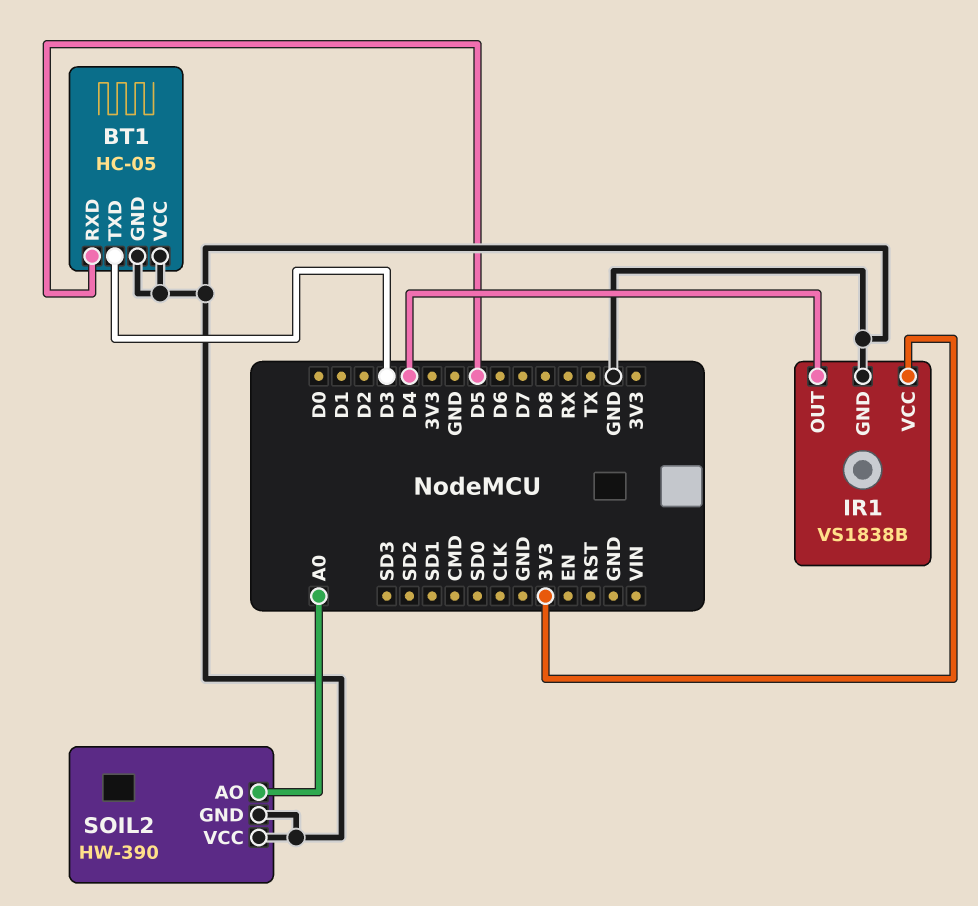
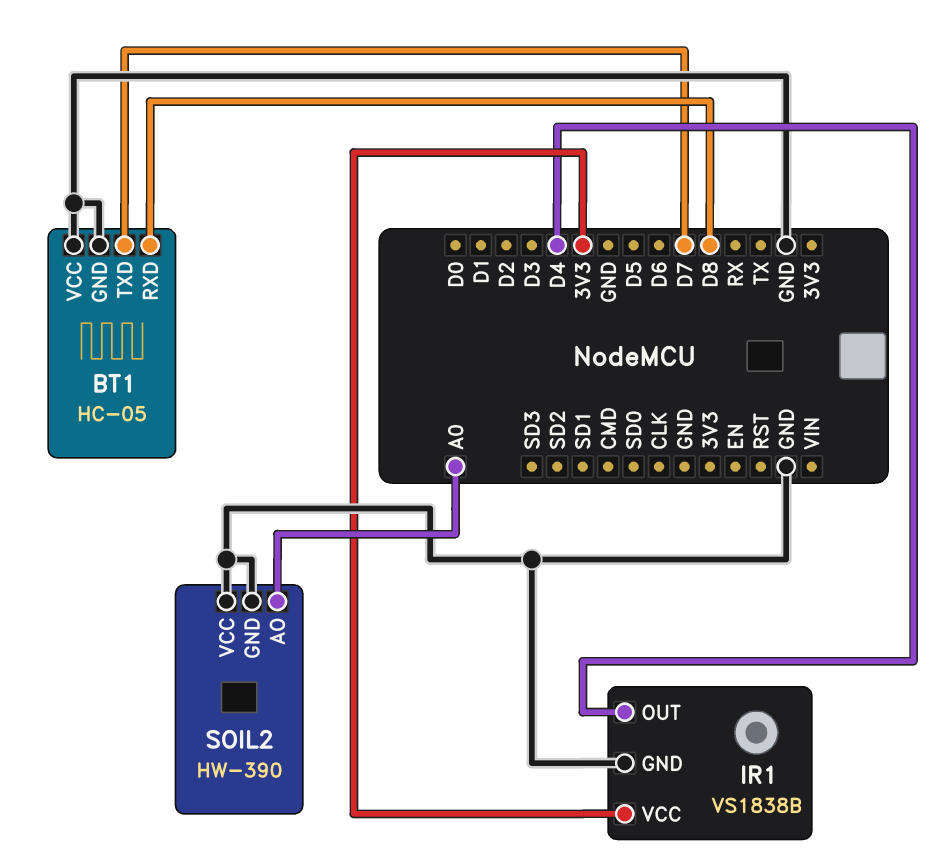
BT1 pin RXD: D5 -> D8
BT1 pin TXD: D3 -> D7

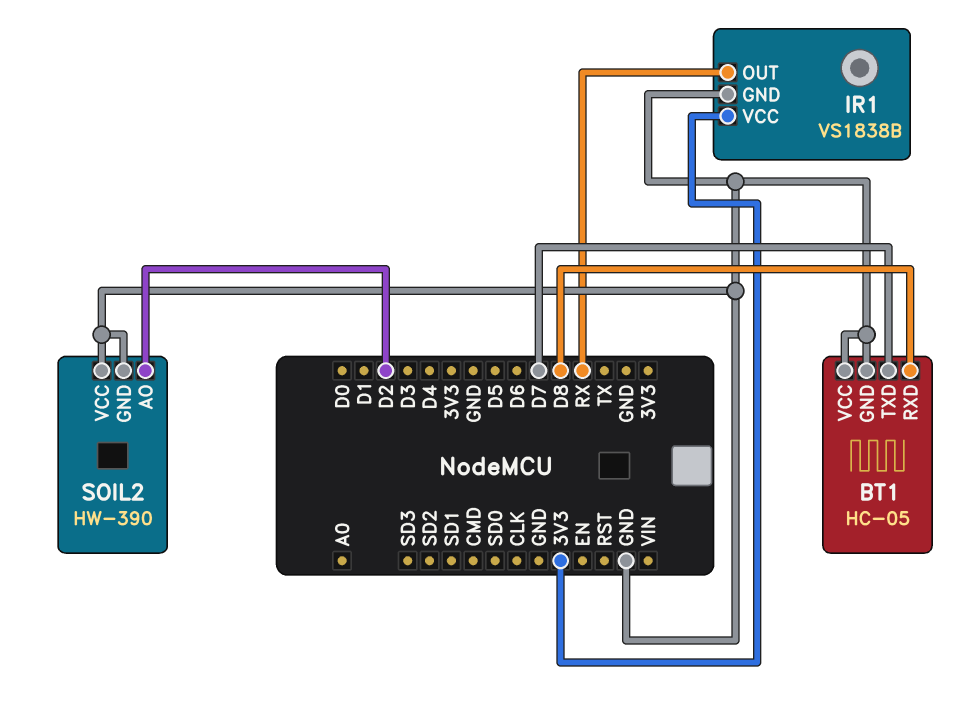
IR1 pin OUT: D4 -> RX
SOIL2 pin AO: A0 -> D2

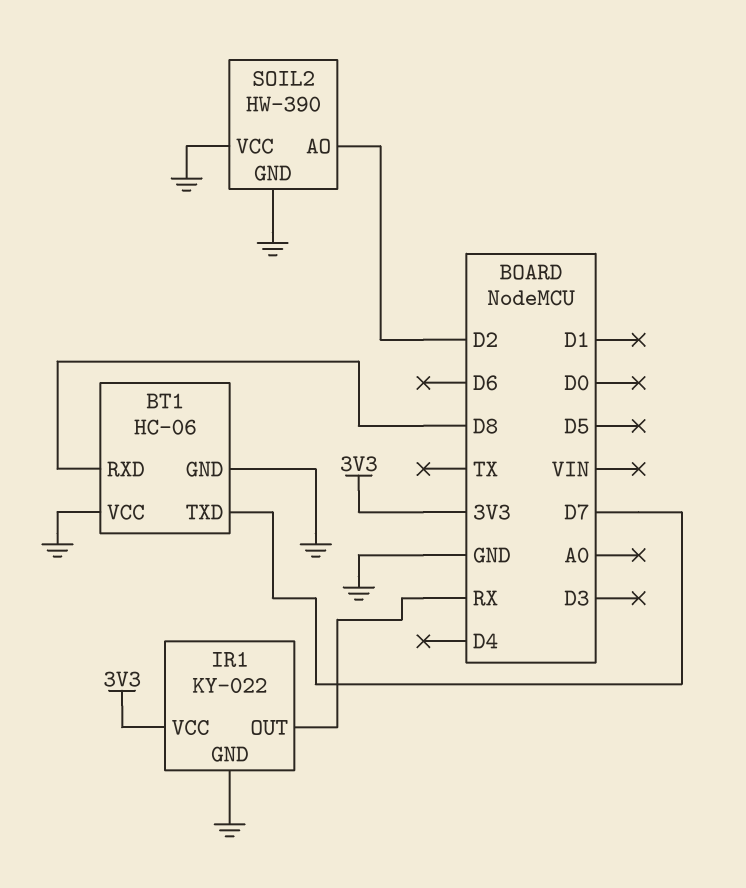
BT1: HC-05 -> HC-06
IR1: VS1838B -> KY-022

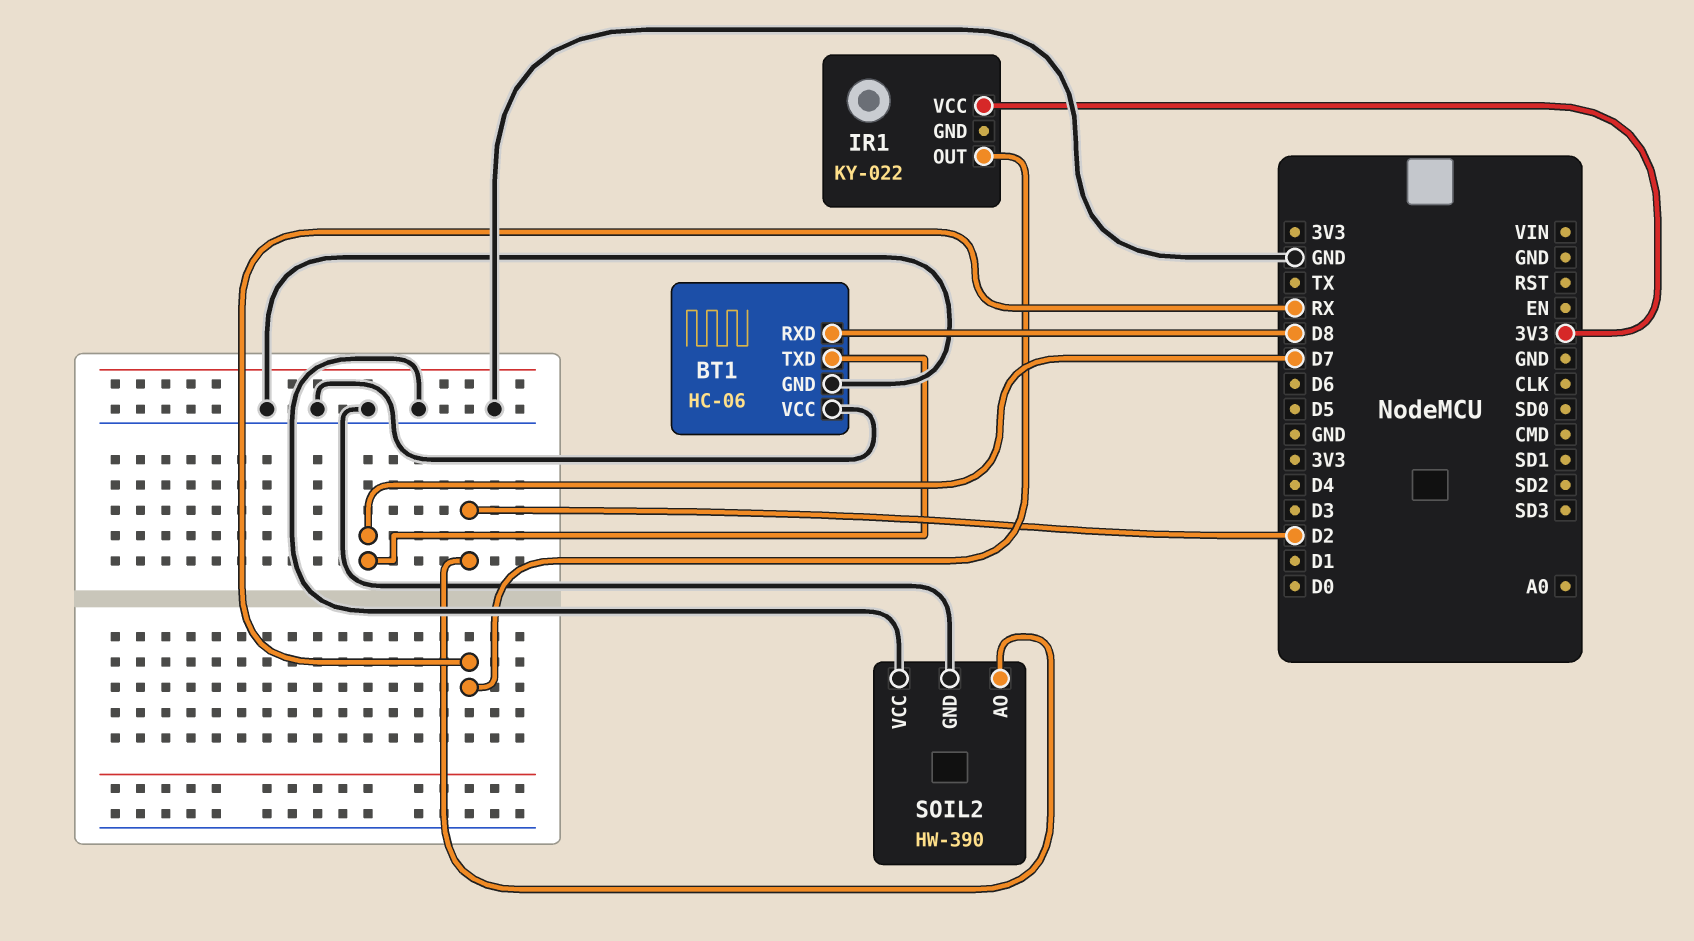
IR1 pin GND: GND -> none

